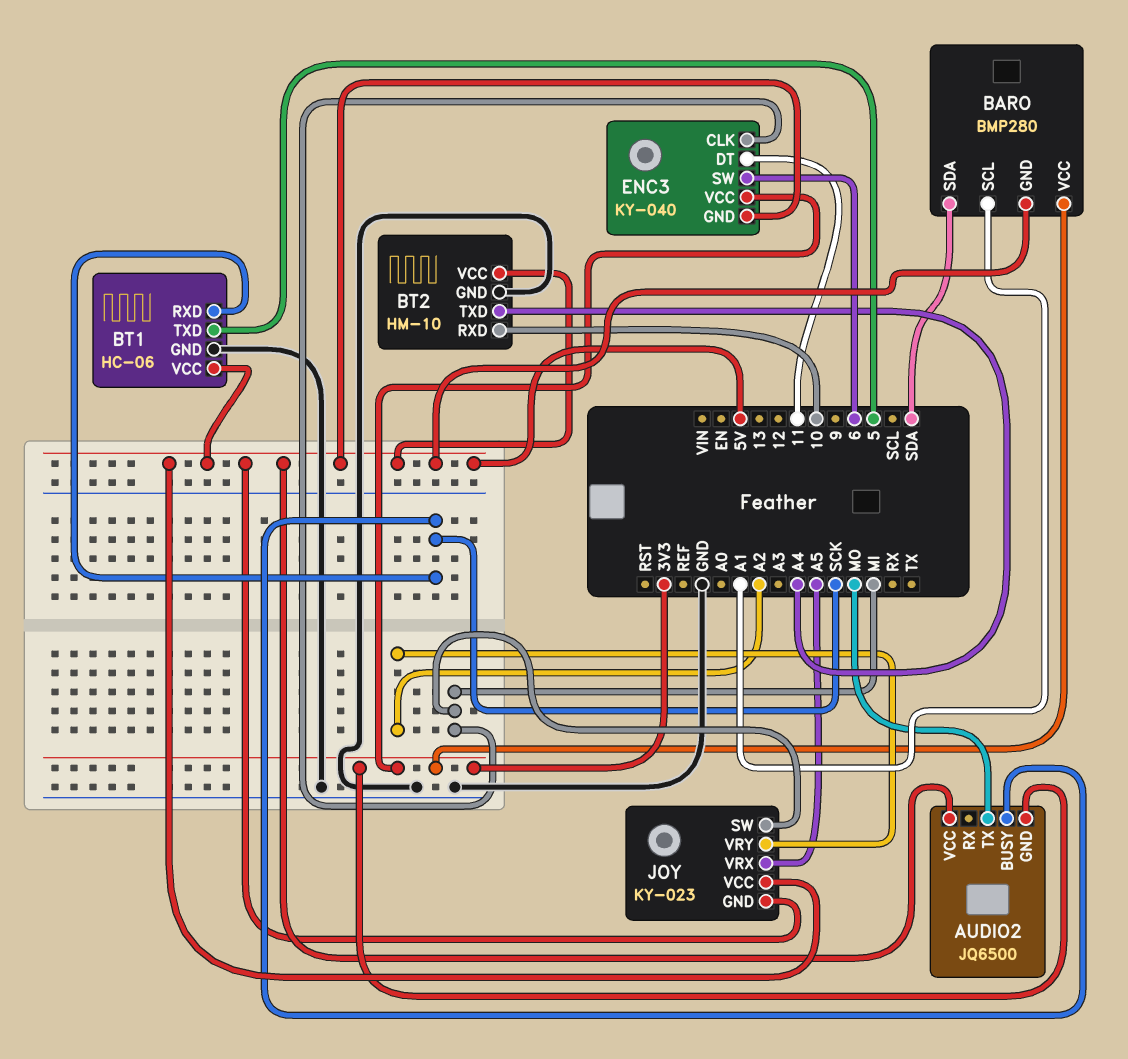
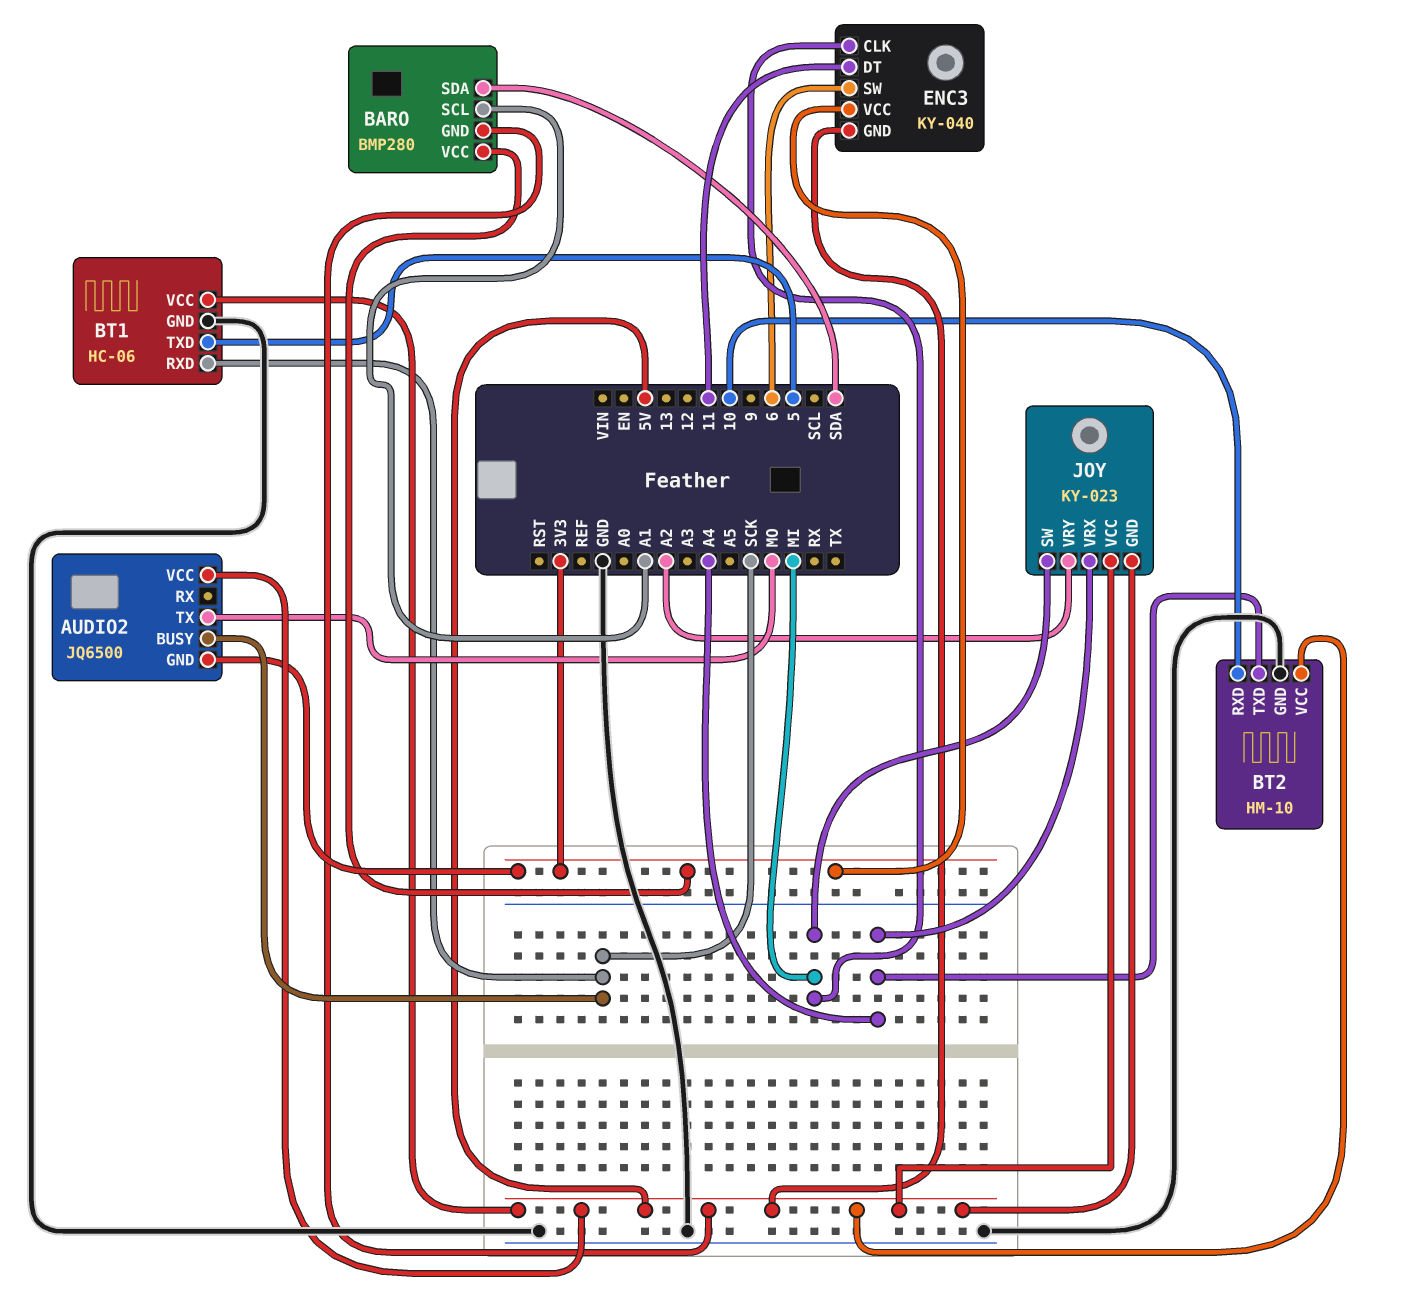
JOY pin VRX: A5 -> A4

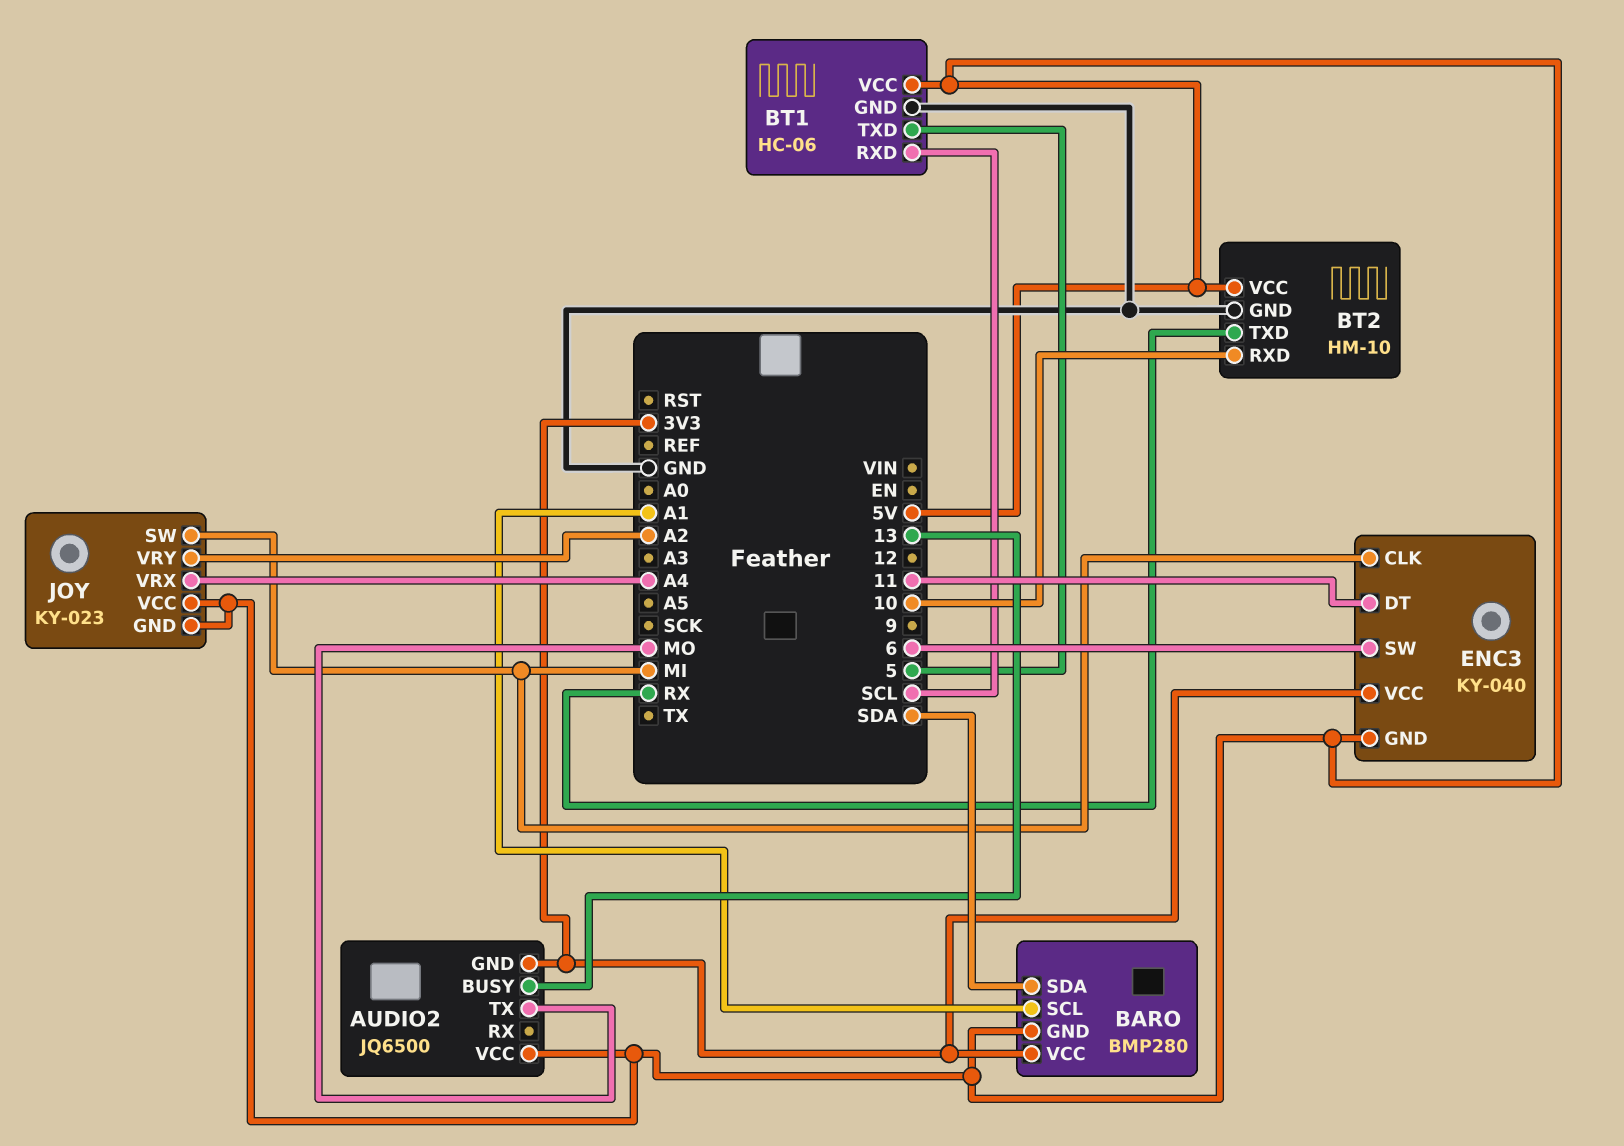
AUDIO2 pin BUSY: SCK -> 13
BT1 pin RXD: SCK -> SCL
BT2 pin TXD: A4 -> RX

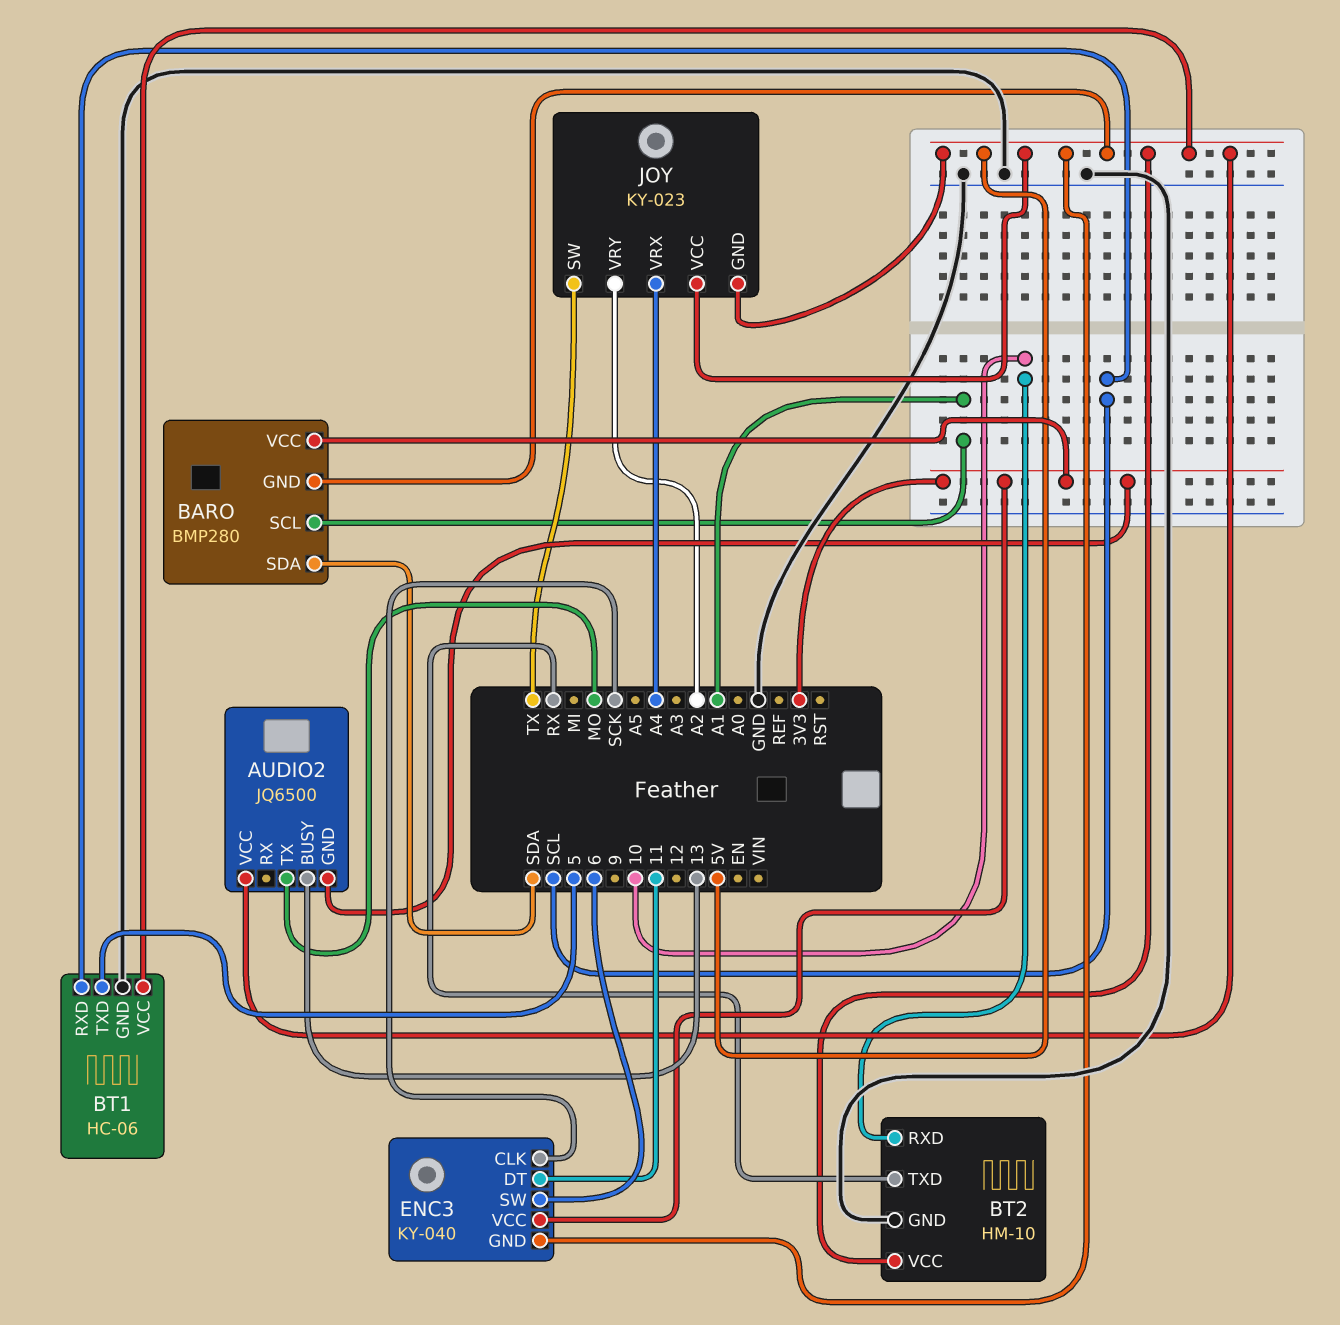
ENC3 pin CLK: MI -> SCK
JOY pin SW: MI -> TX

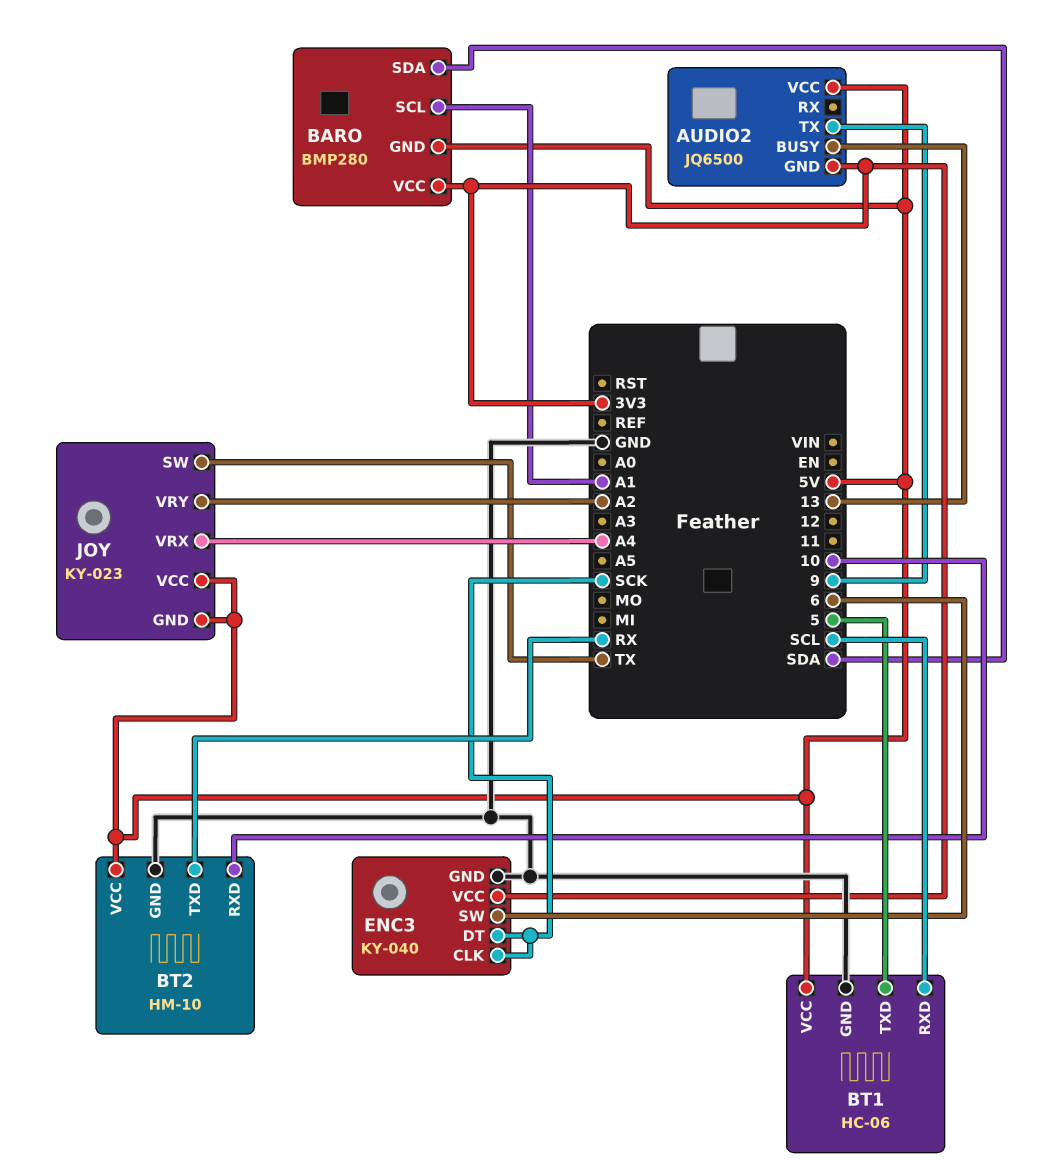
AUDIO2 pin TX: MO -> 9
ENC3 pin DT: 11 -> SCK
ENC3 pin GND: 5V -> GND

